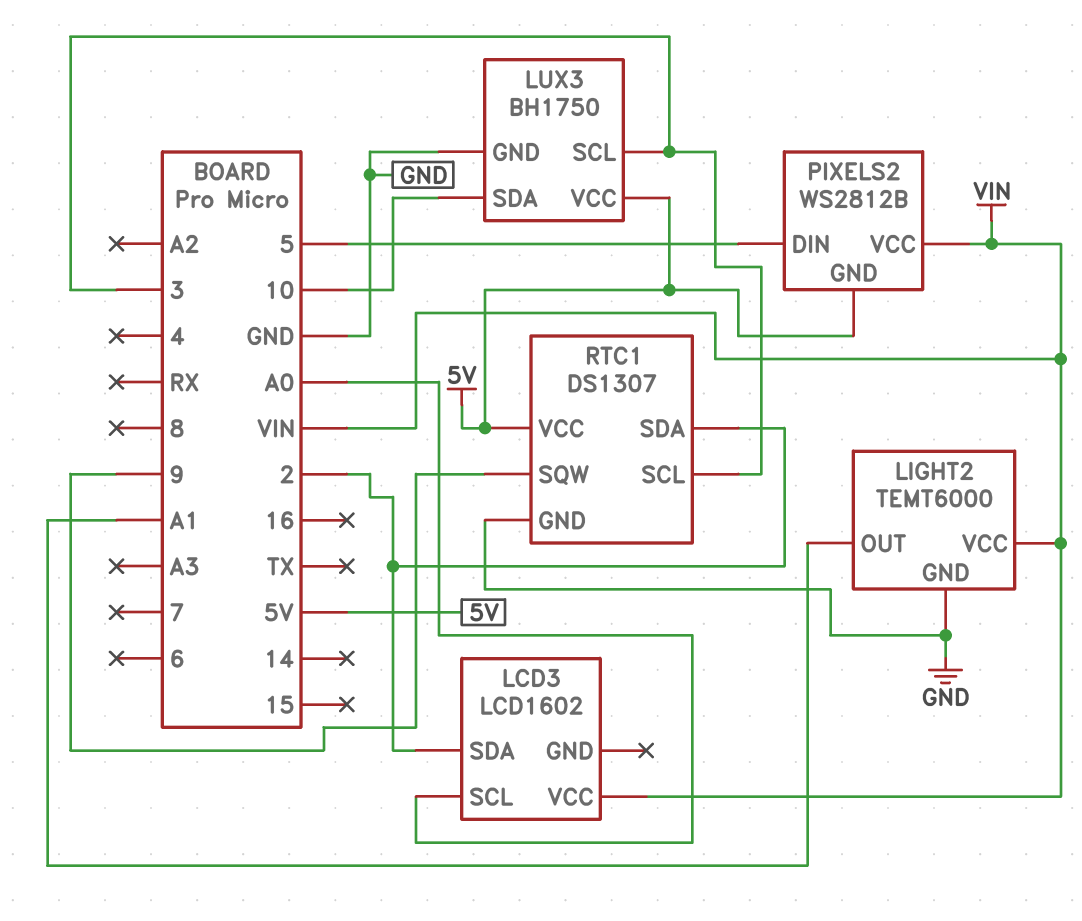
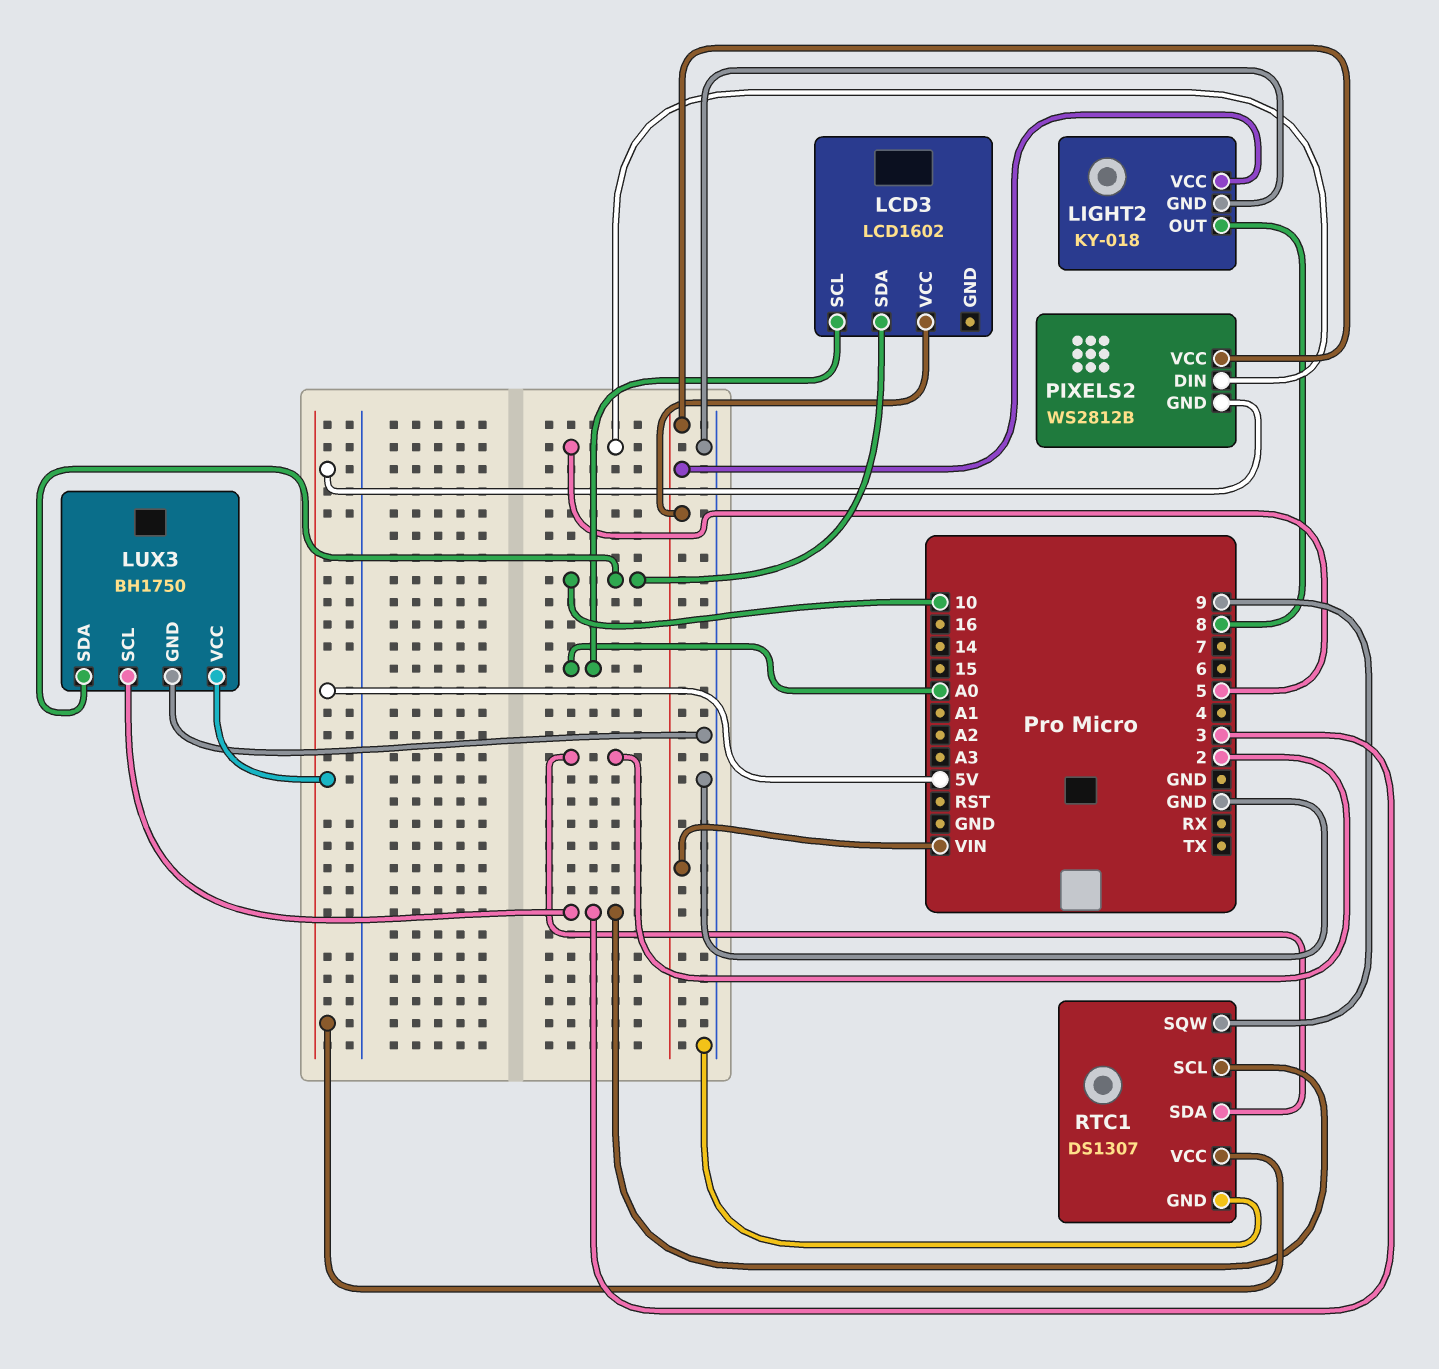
LCD3 pin SDA: 2 -> 10
LIGHT2: TEMT6000 -> KY-018
LIGHT2 pin OUT: A1 -> 8

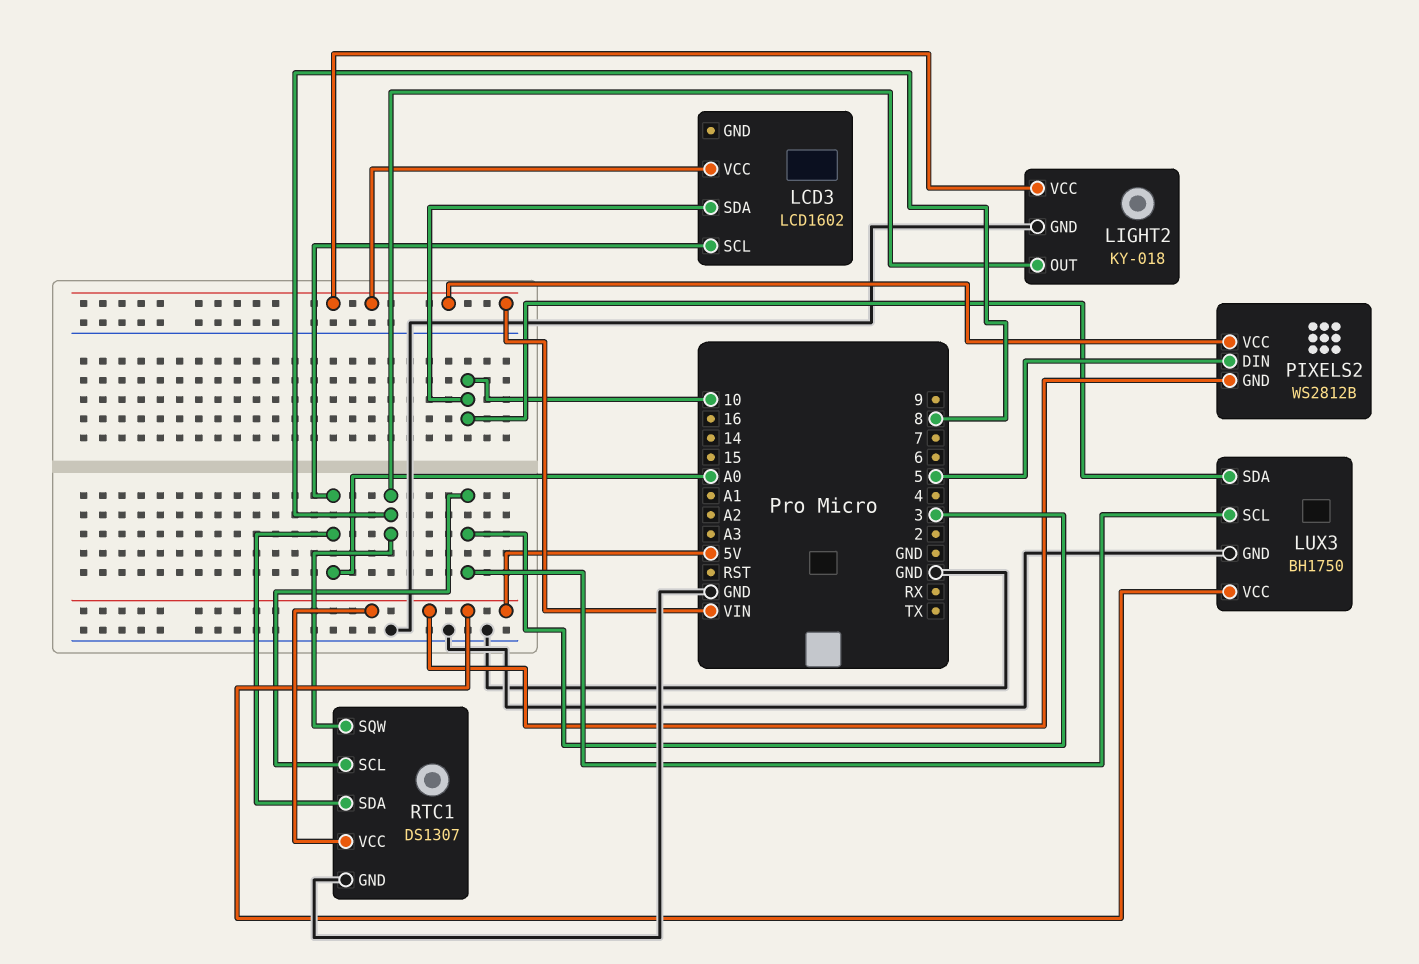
RTC1 pin SDA: 2 -> A0
RTC1 pin SQW: 9 -> 8

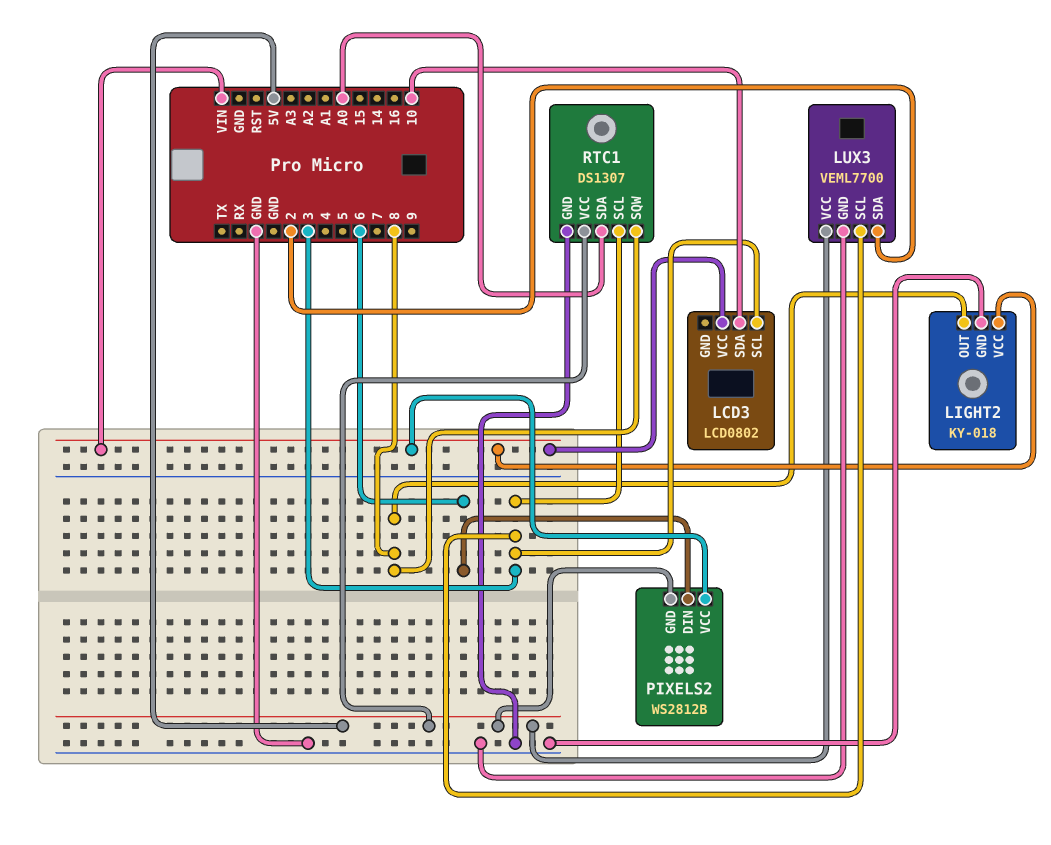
LCD3: LCD1602 -> LCD0802
LCD3 pin SCL: A0 -> 3
LUX3: BH1750 -> VEML7700
LUX3 pin SDA: 10 -> 2
PIXELS2 pin DIN: 5 -> 6

